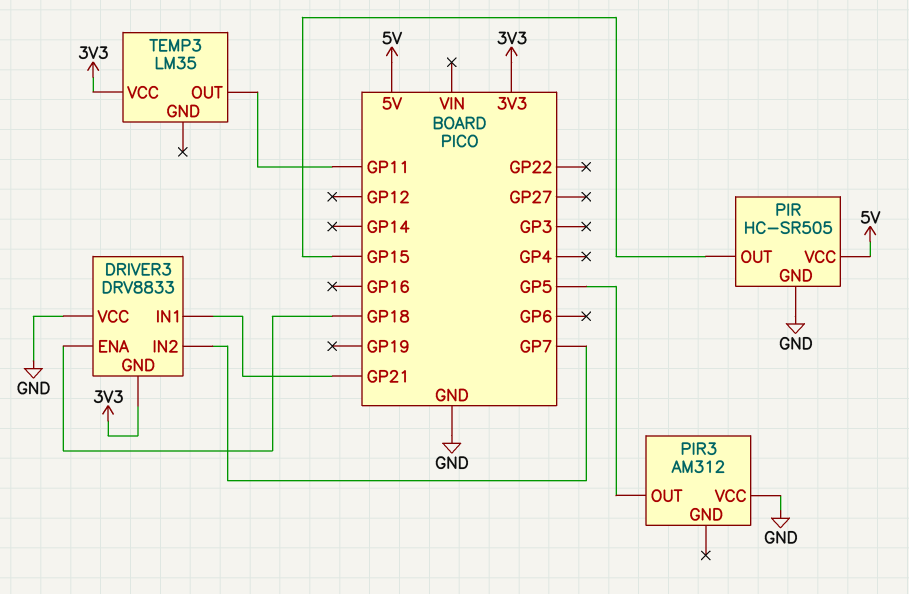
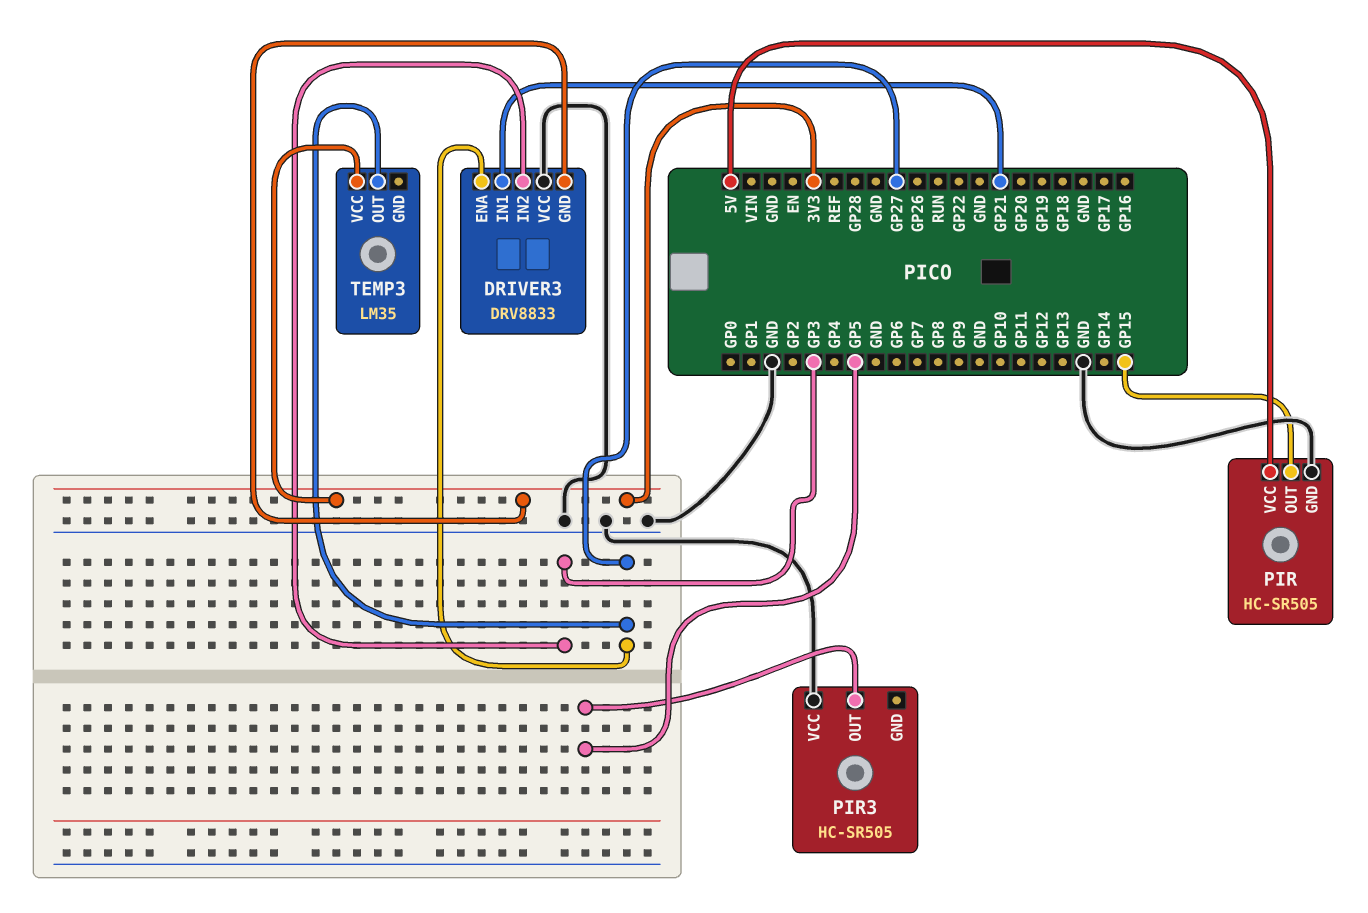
DRIVER3 pin ENA: GP18 -> GP27
DRIVER3 pin IN2: GP7 -> GP3
PIR3: AM312 -> HC-SR505
TEMP3 pin OUT: GP11 -> GP27

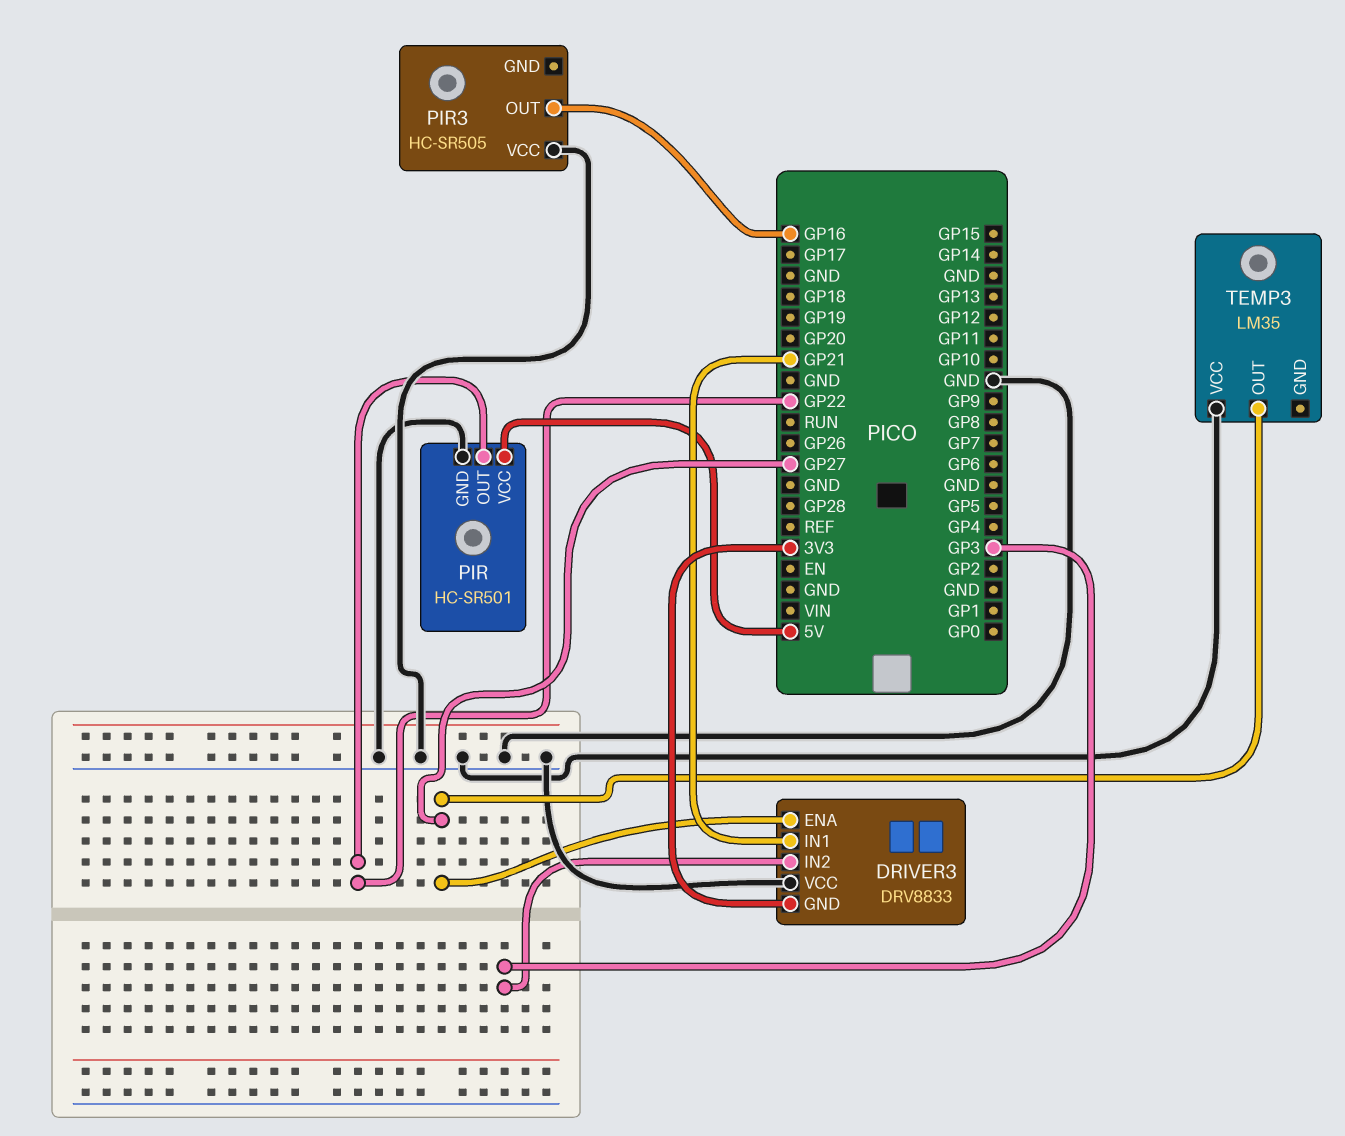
PIR: HC-SR505 -> HC-SR501
PIR pin OUT: GP15 -> GP22
PIR3 pin OUT: GP5 -> GP16
TEMP3 pin VCC: 3V3 -> GND

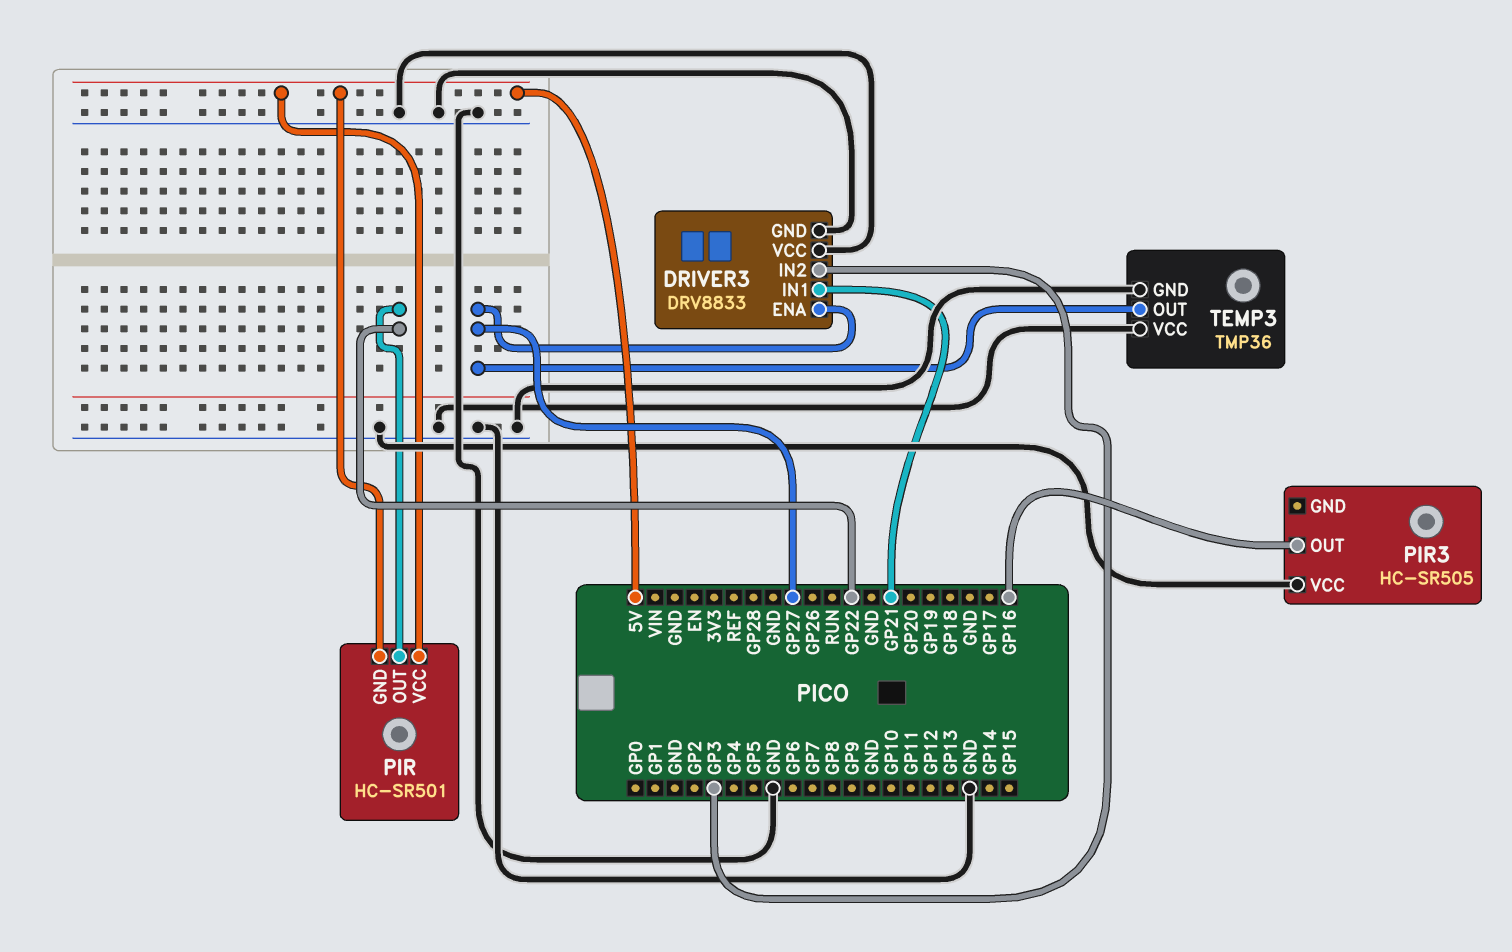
DRIVER3 pin GND: 3V3 -> GND
PIR pin GND: GND -> 5V
TEMP3: LM35 -> TMP36
TEMP3 pin GND: none -> GND

